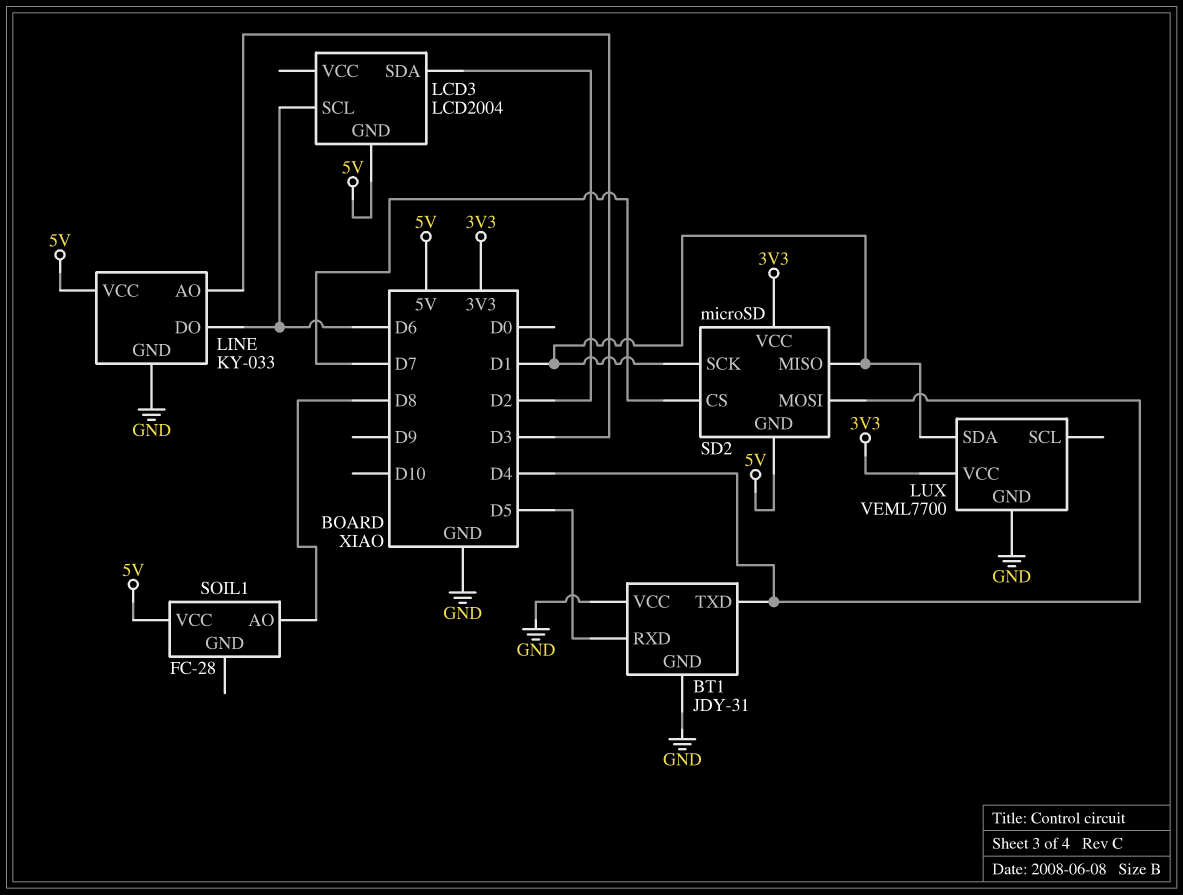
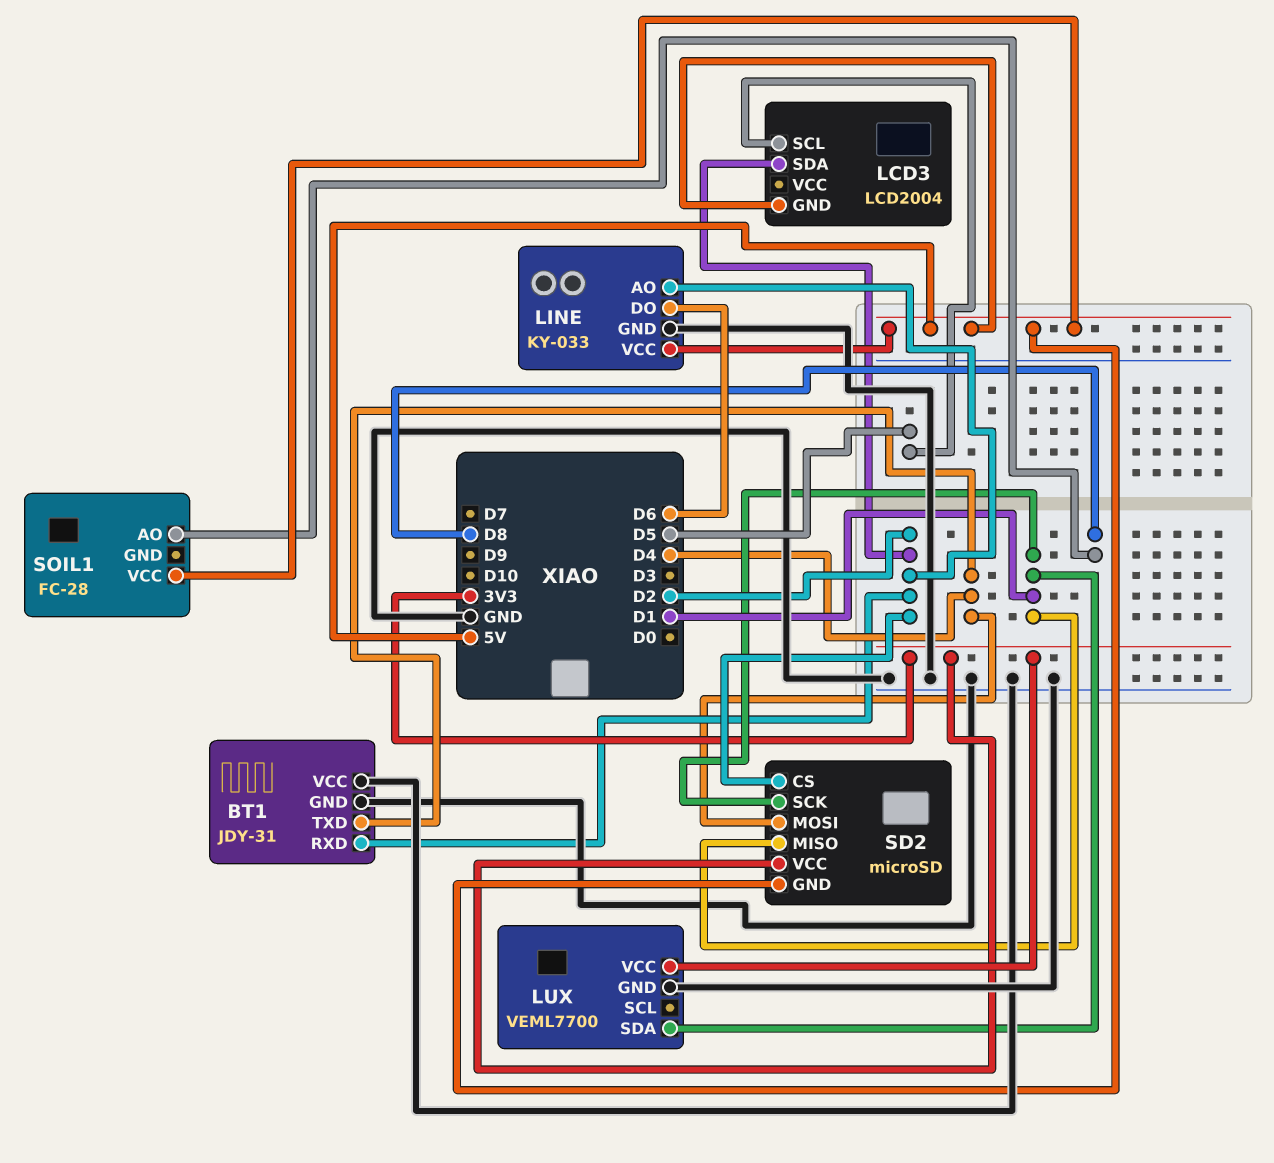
BT1 pin RXD: D5 -> D2
LCD3 pin SCL: D6 -> D5
LINE pin AO: D3 -> D2
SD2 pin CS: D7 -> D2

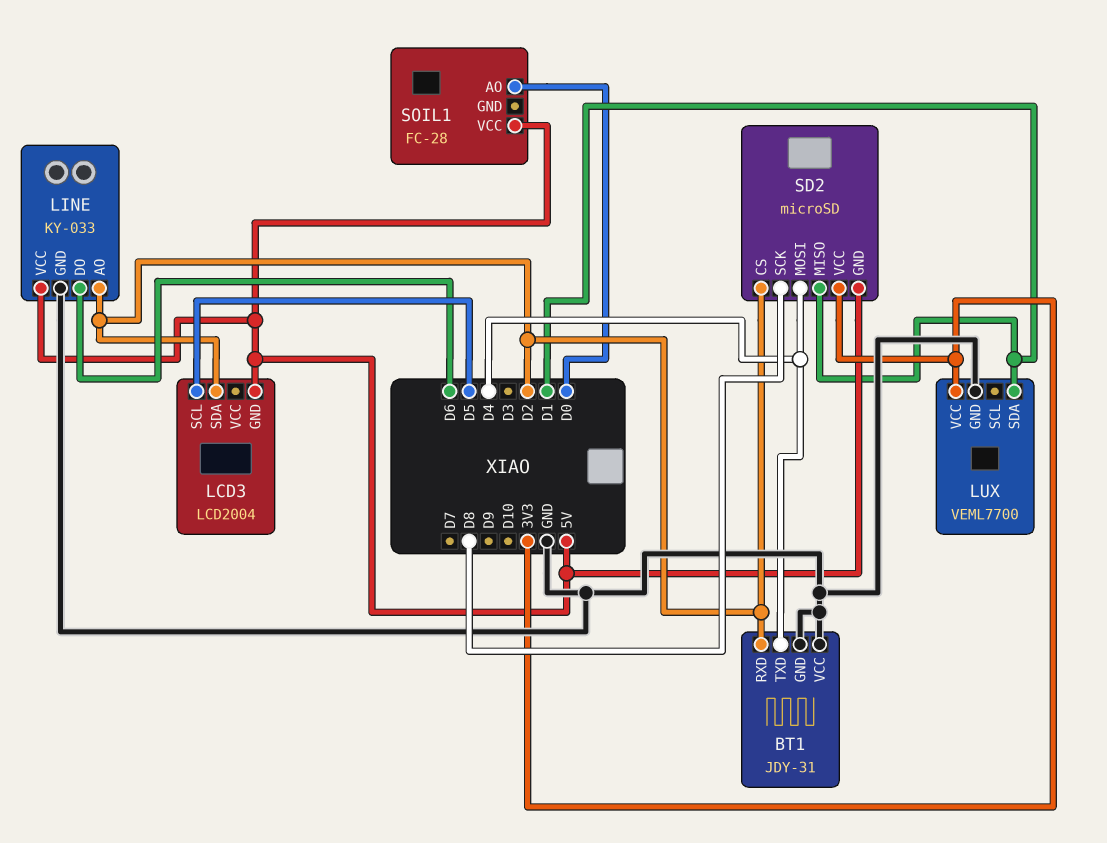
SD2 pin SCK: D1 -> D8
SOIL1 pin AO: D8 -> D0

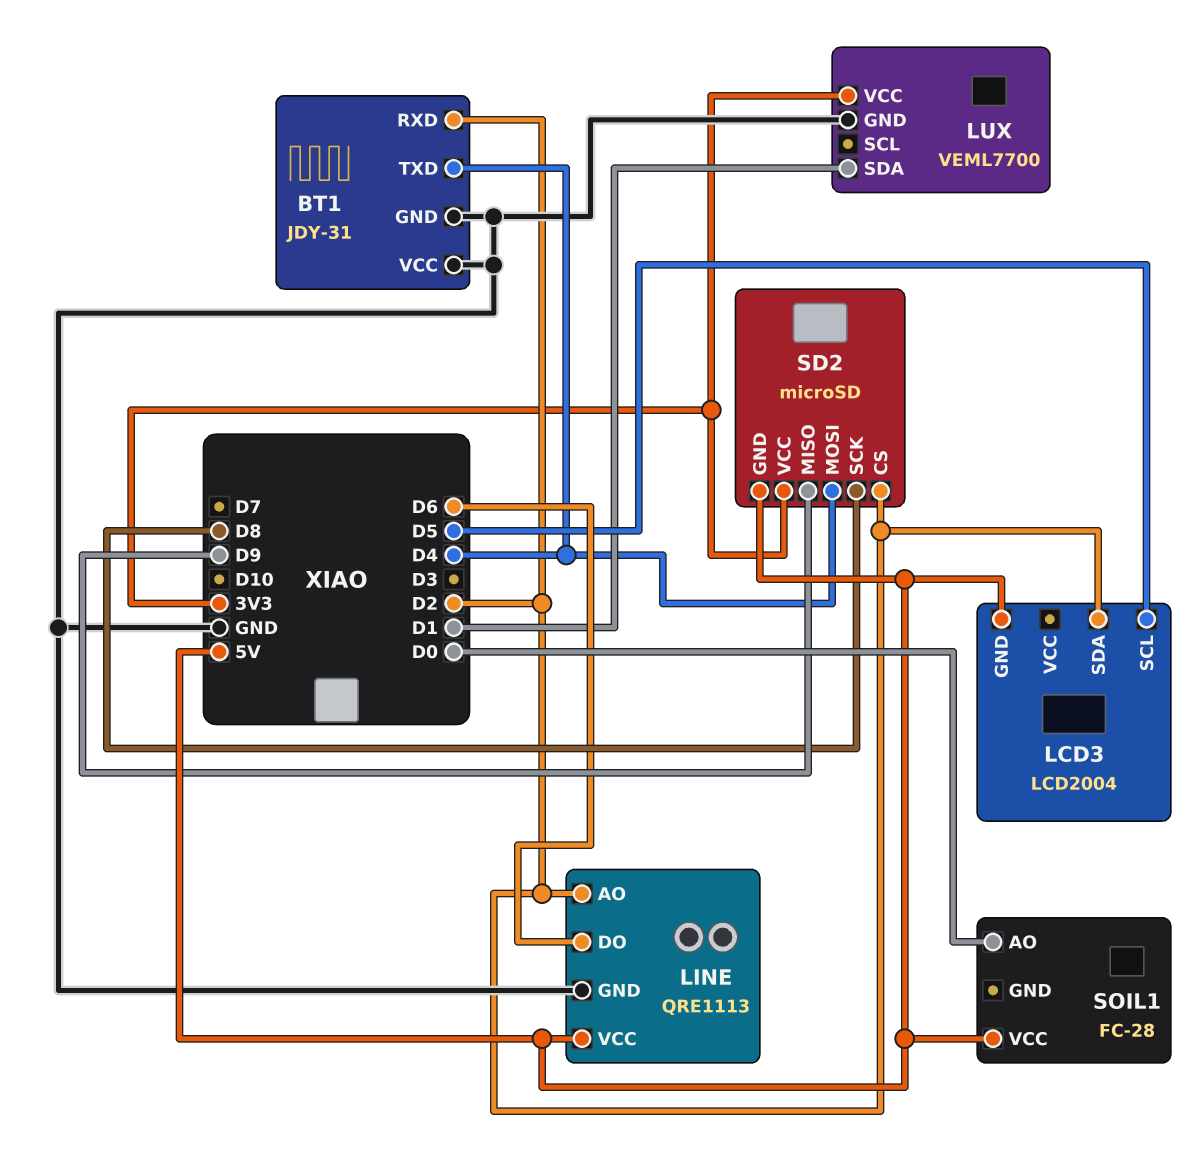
LINE: KY-033 -> QRE1113
SD2 pin MISO: D1 -> D9

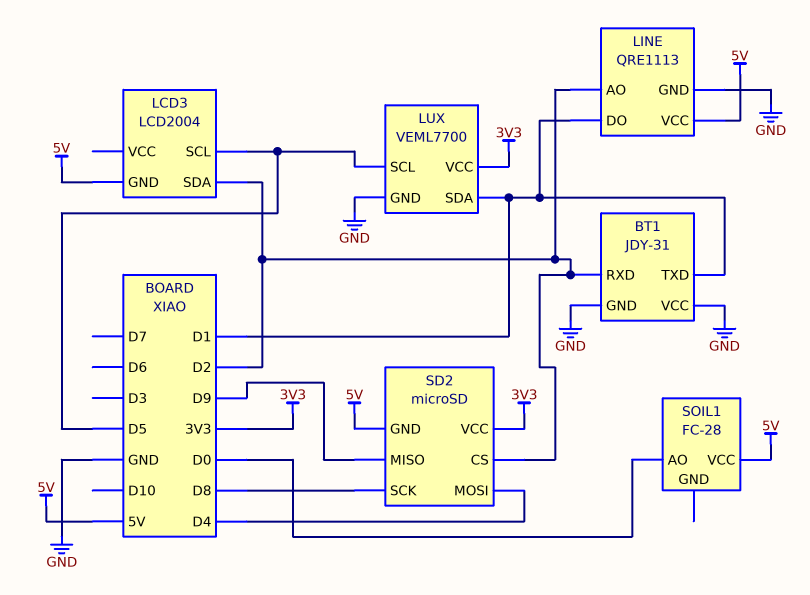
BT1 pin TXD: D4 -> D1
LINE pin DO: D6 -> D1
LUX pin SCL: none -> D5

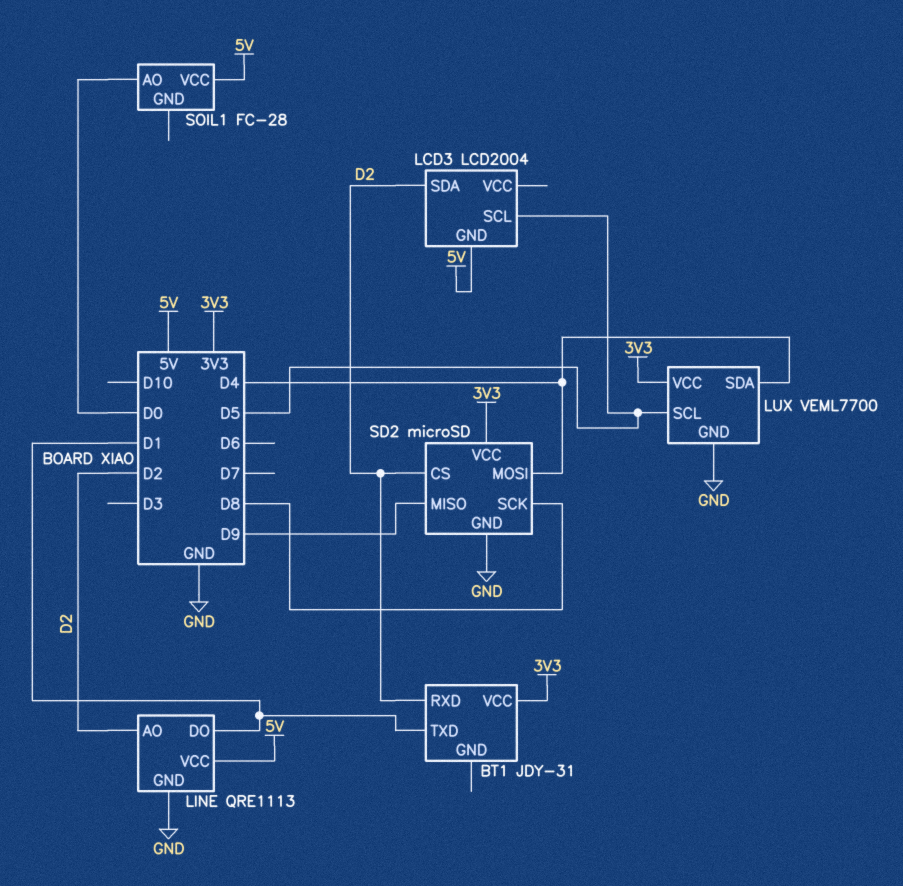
BT1 pin GND: GND -> none
BT1 pin VCC: GND -> 3V3
LUX pin SDA: D1 -> D4
SD2 pin GND: 5V -> GND

